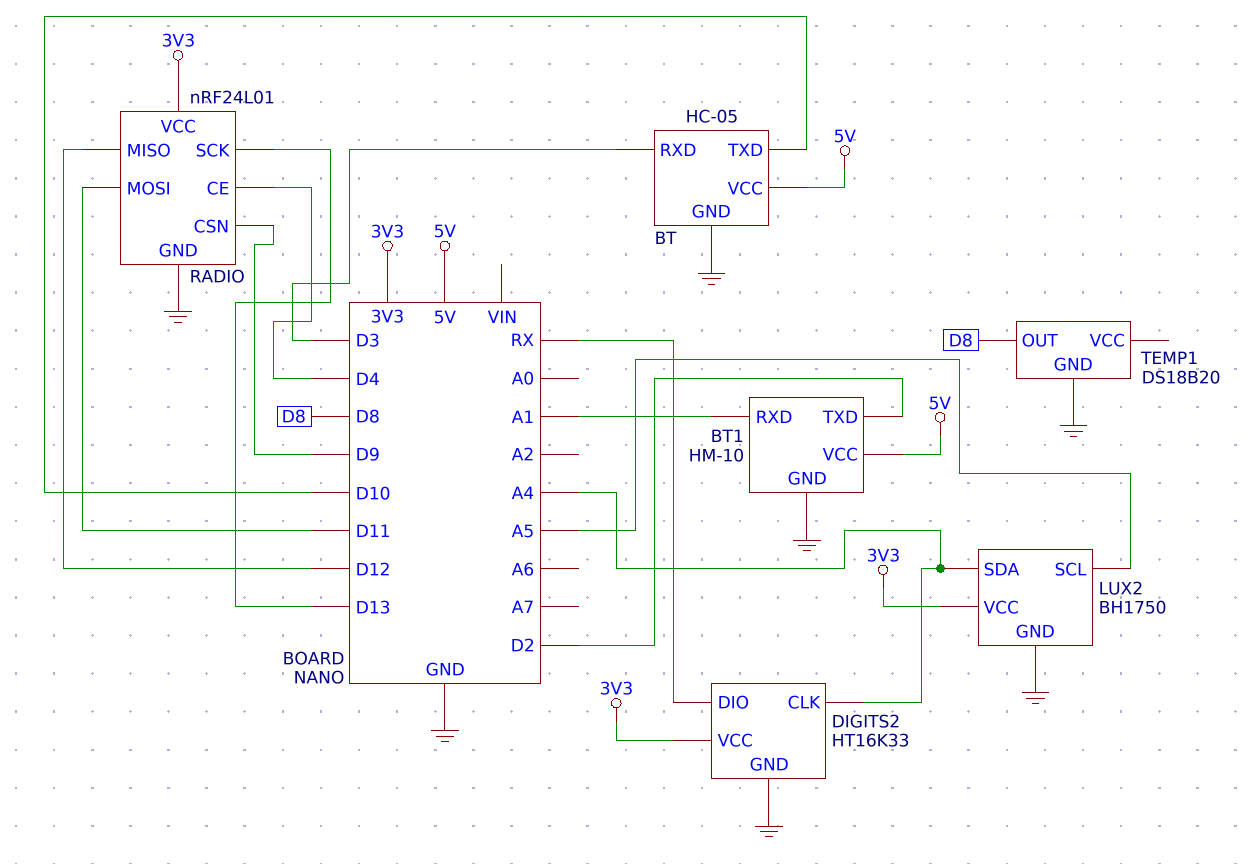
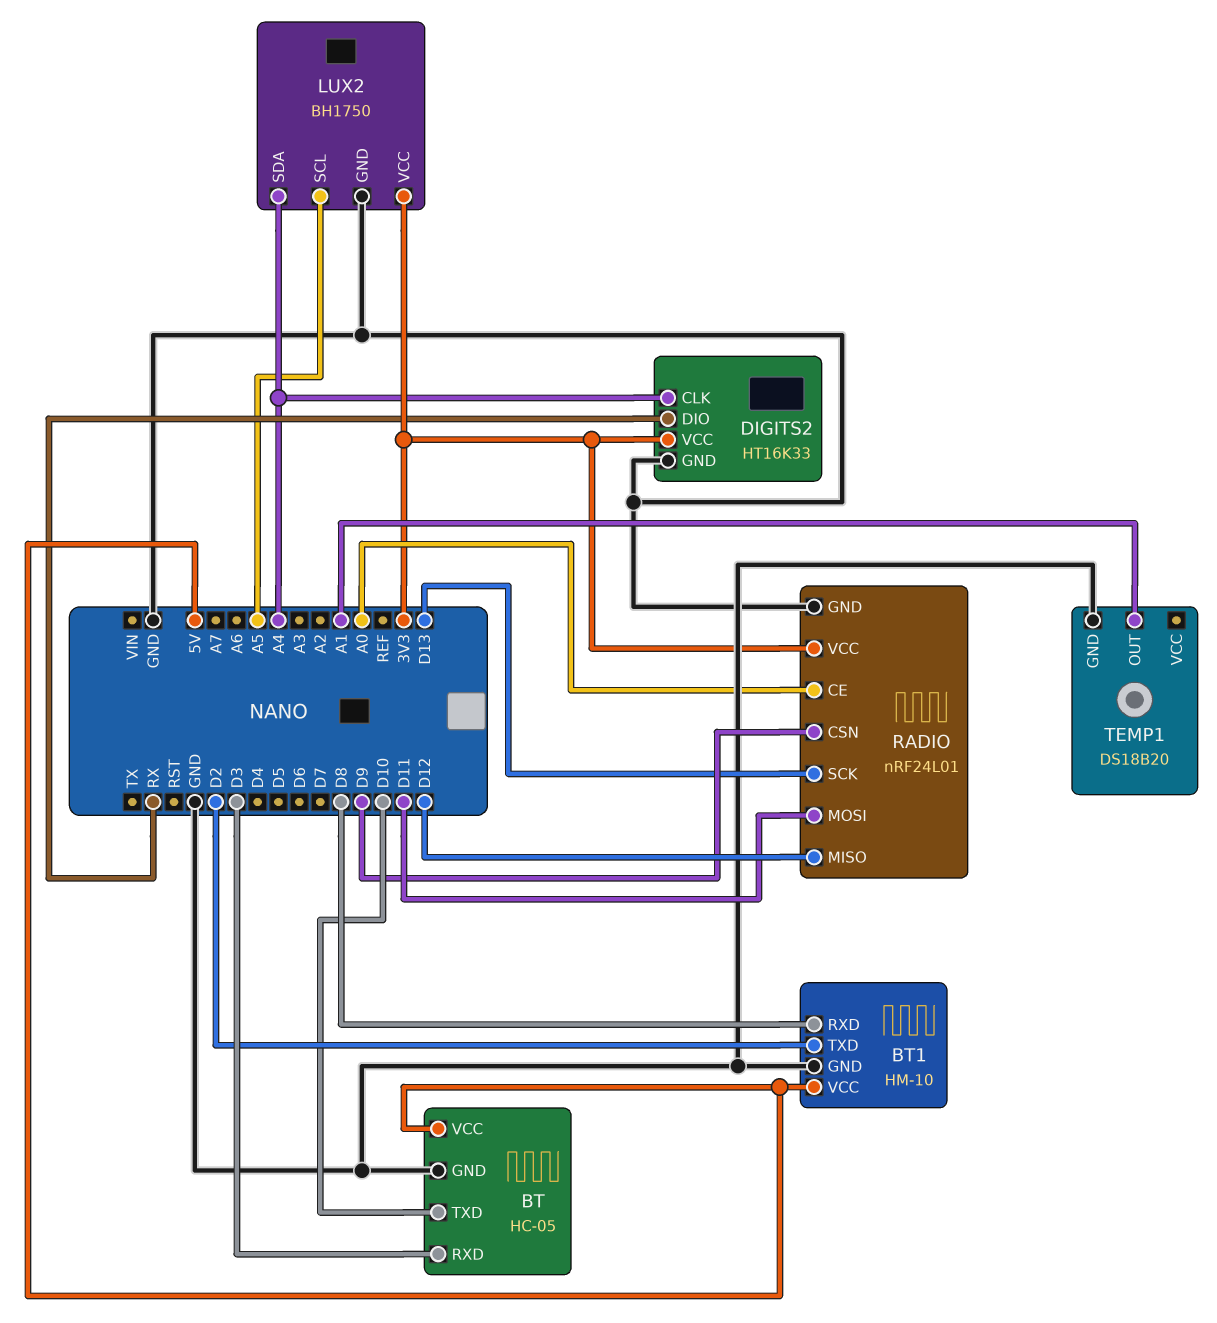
BT1 pin RXD: A1 -> D8
RADIO pin CE: D4 -> A0
TEMP1 pin OUT: D8 -> A1

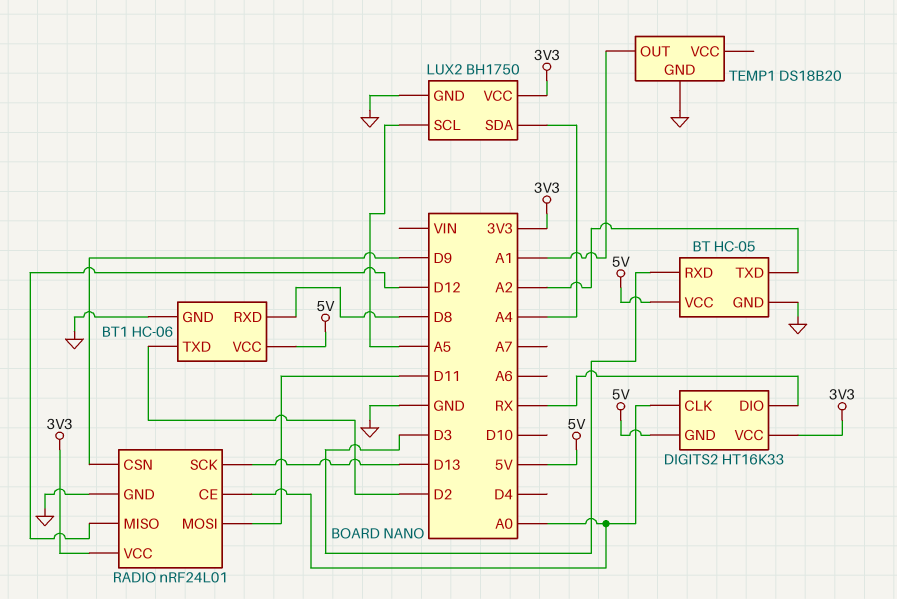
BT pin TXD: D10 -> A2
BT1: HM-10 -> HC-06
DIGITS2 pin CLK: A4 -> A0
DIGITS2 pin GND: GND -> 5V

